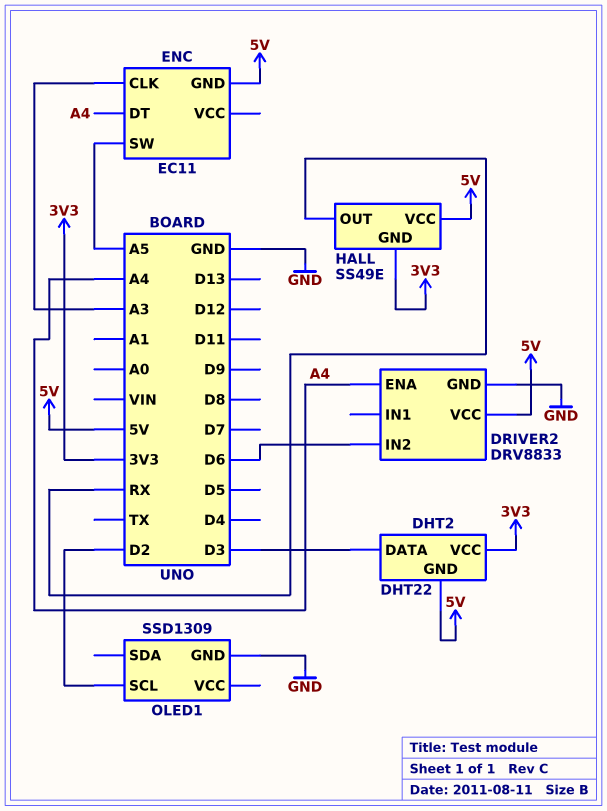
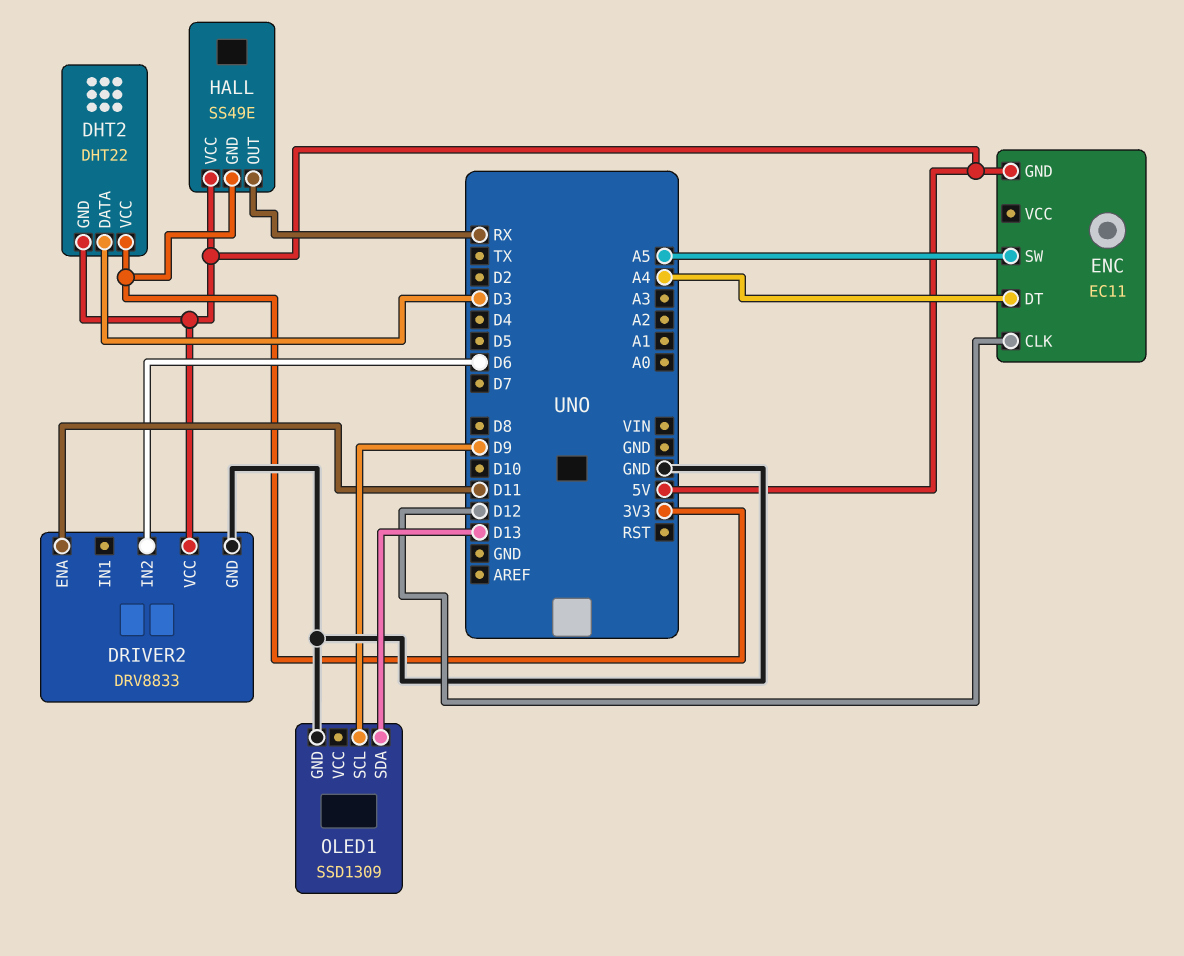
DRIVER2 pin ENA: A4 -> D11
ENC pin CLK: A3 -> D12
OLED1 pin SCL: D2 -> D9
OLED1 pin SDA: none -> D13

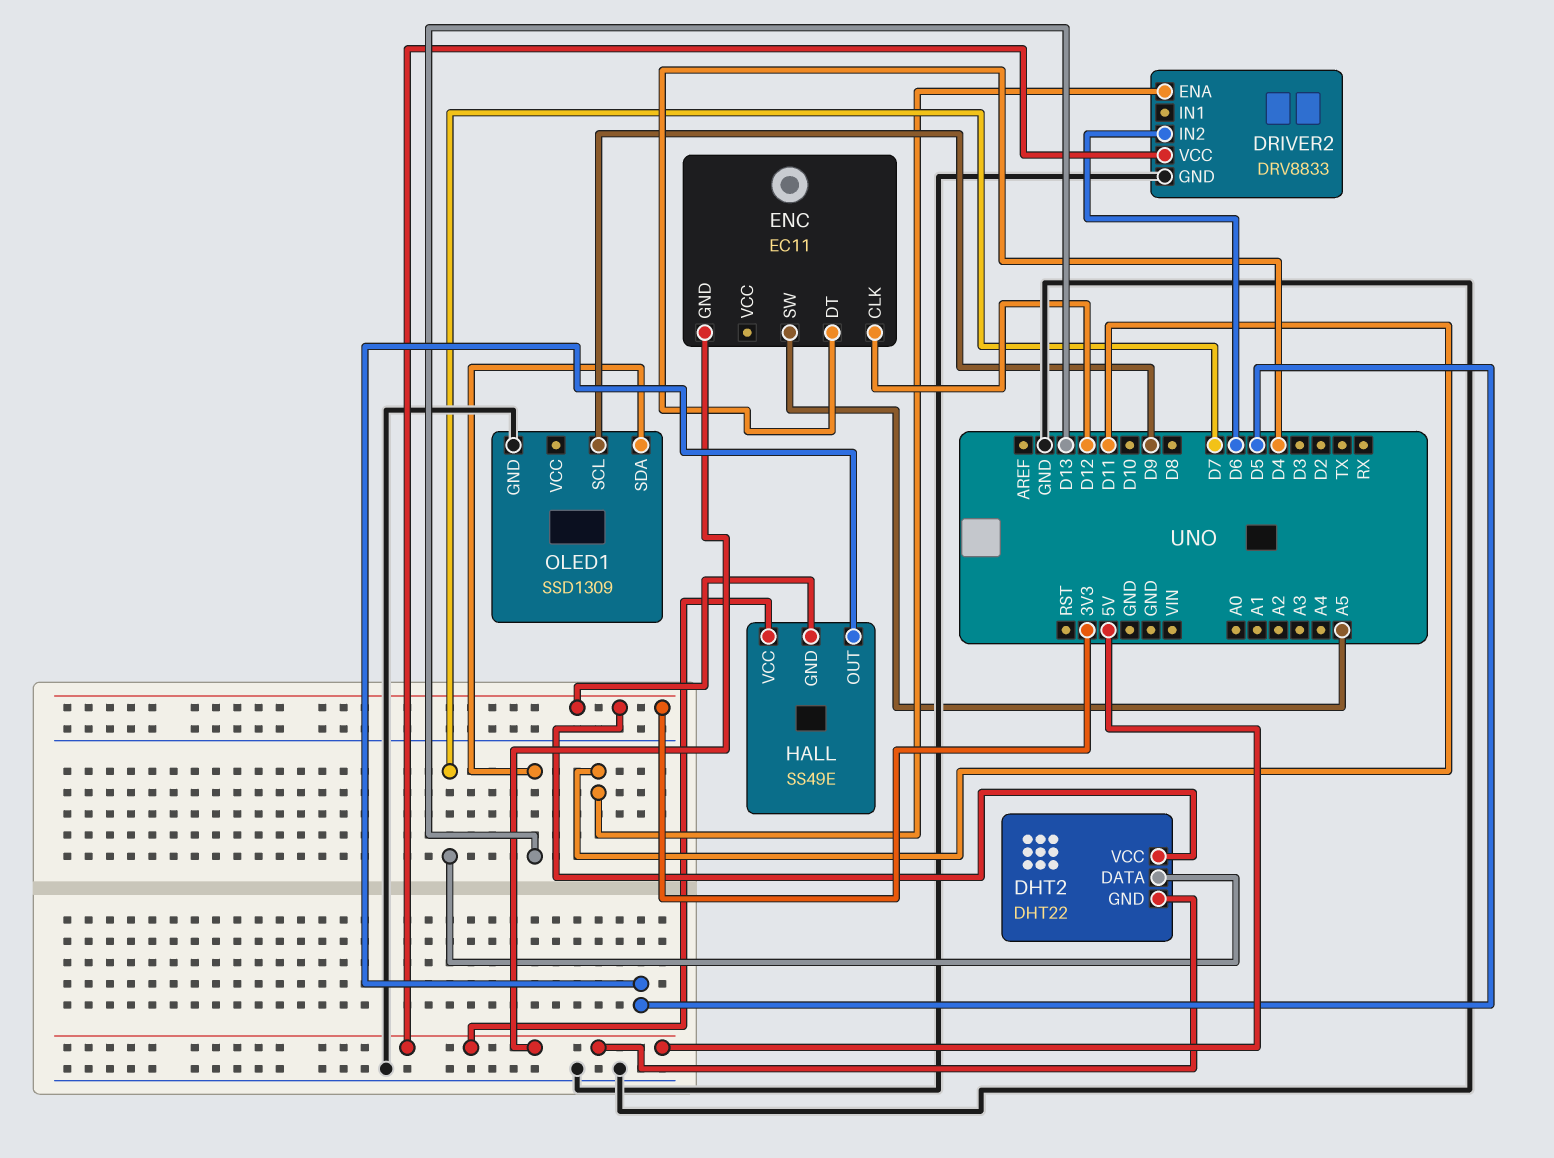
DHT2 pin DATA: D3 -> D7
ENC pin DT: A4 -> D4
HALL pin OUT: RX -> D5

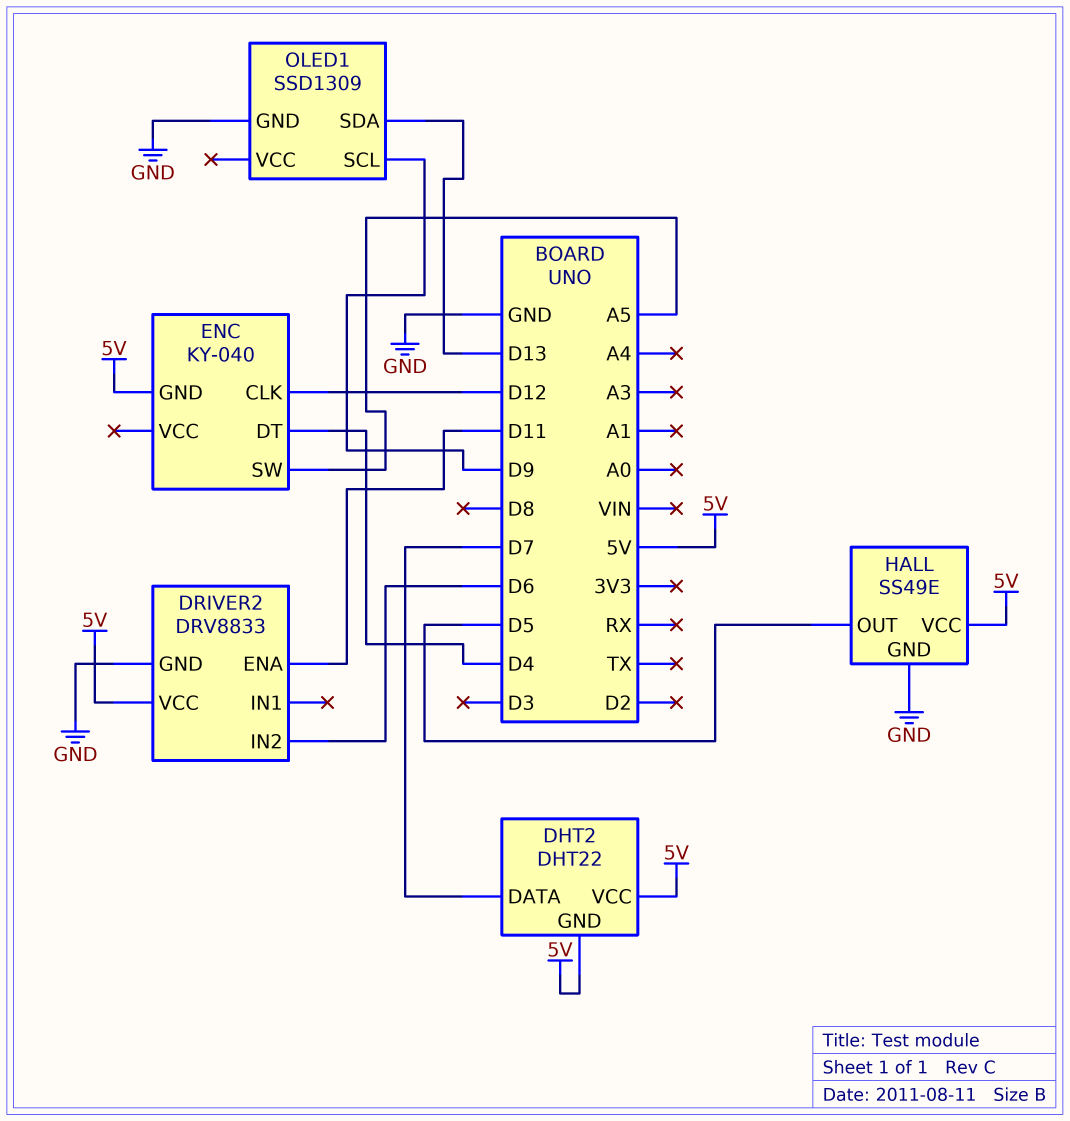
DHT2 pin VCC: 3V3 -> 5V
ENC: EC11 -> KY-040
HALL pin GND: 3V3 -> GND

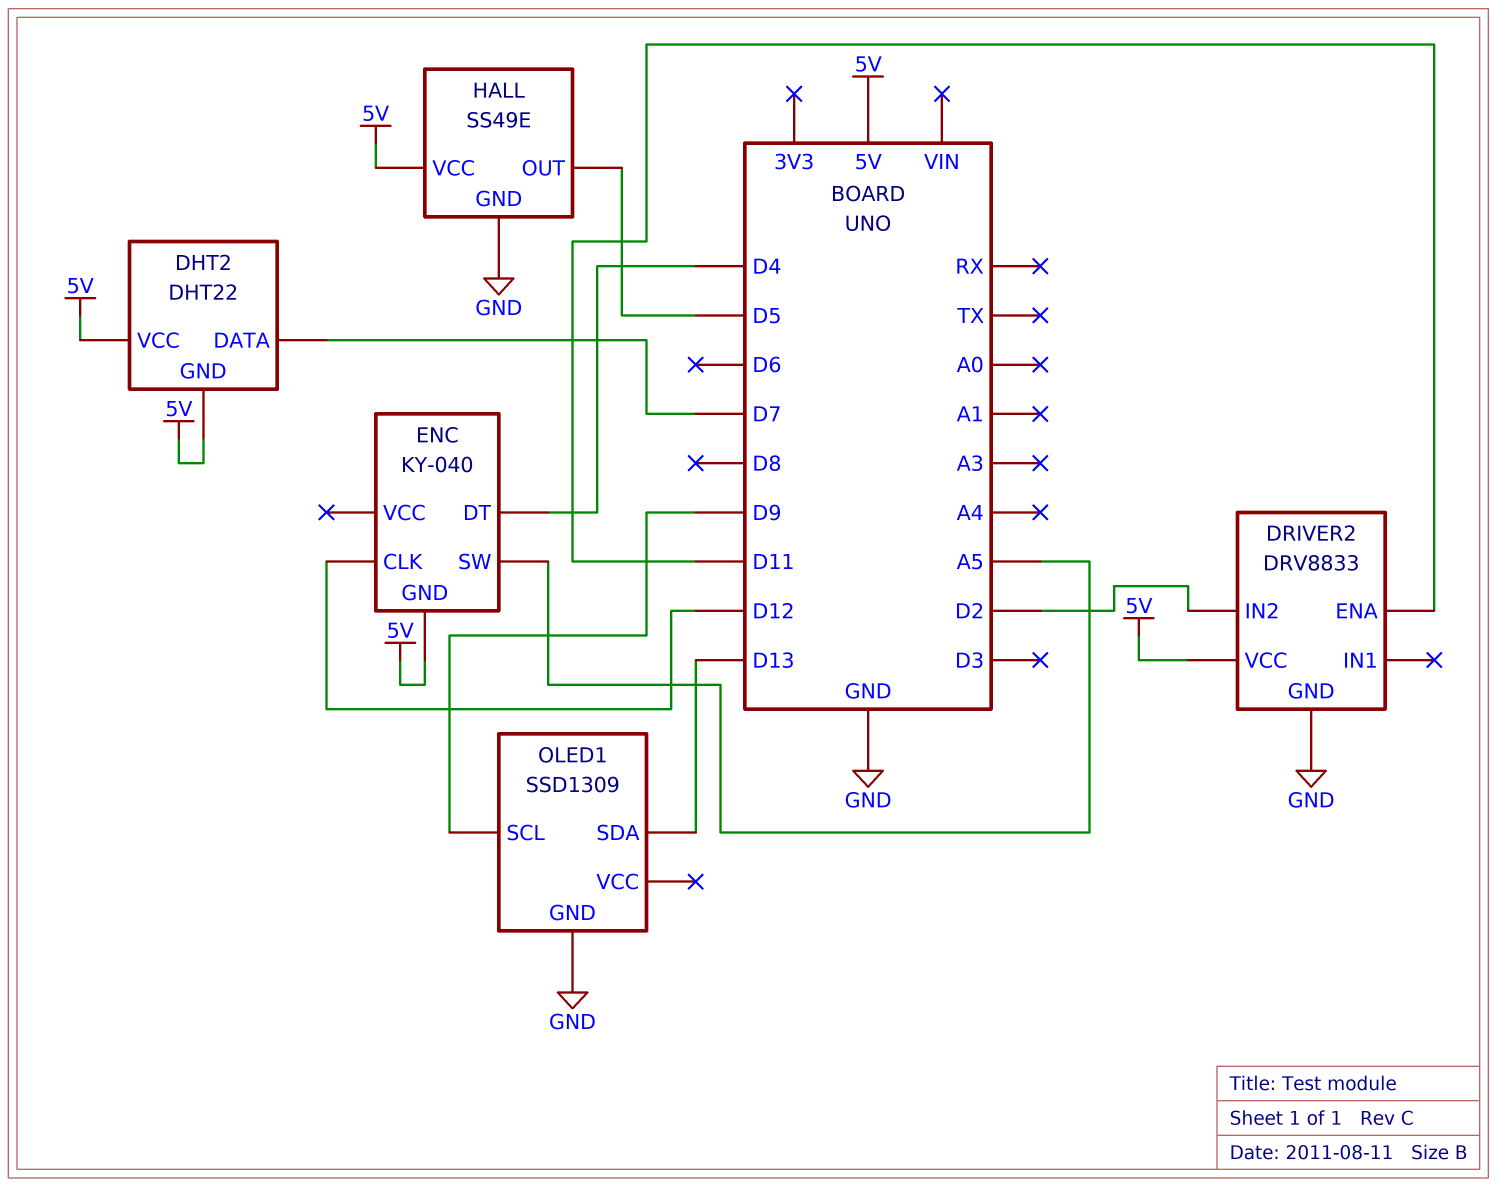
DRIVER2 pin IN2: D6 -> D2

